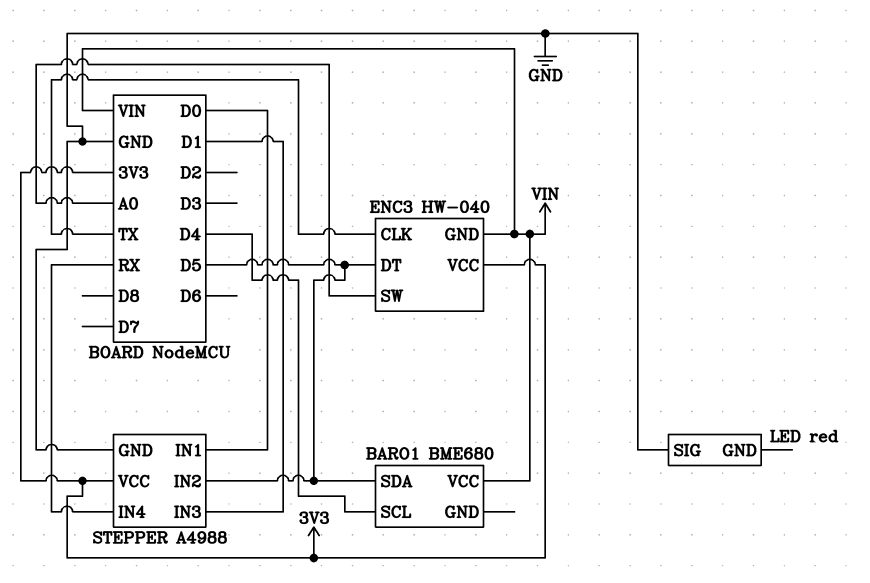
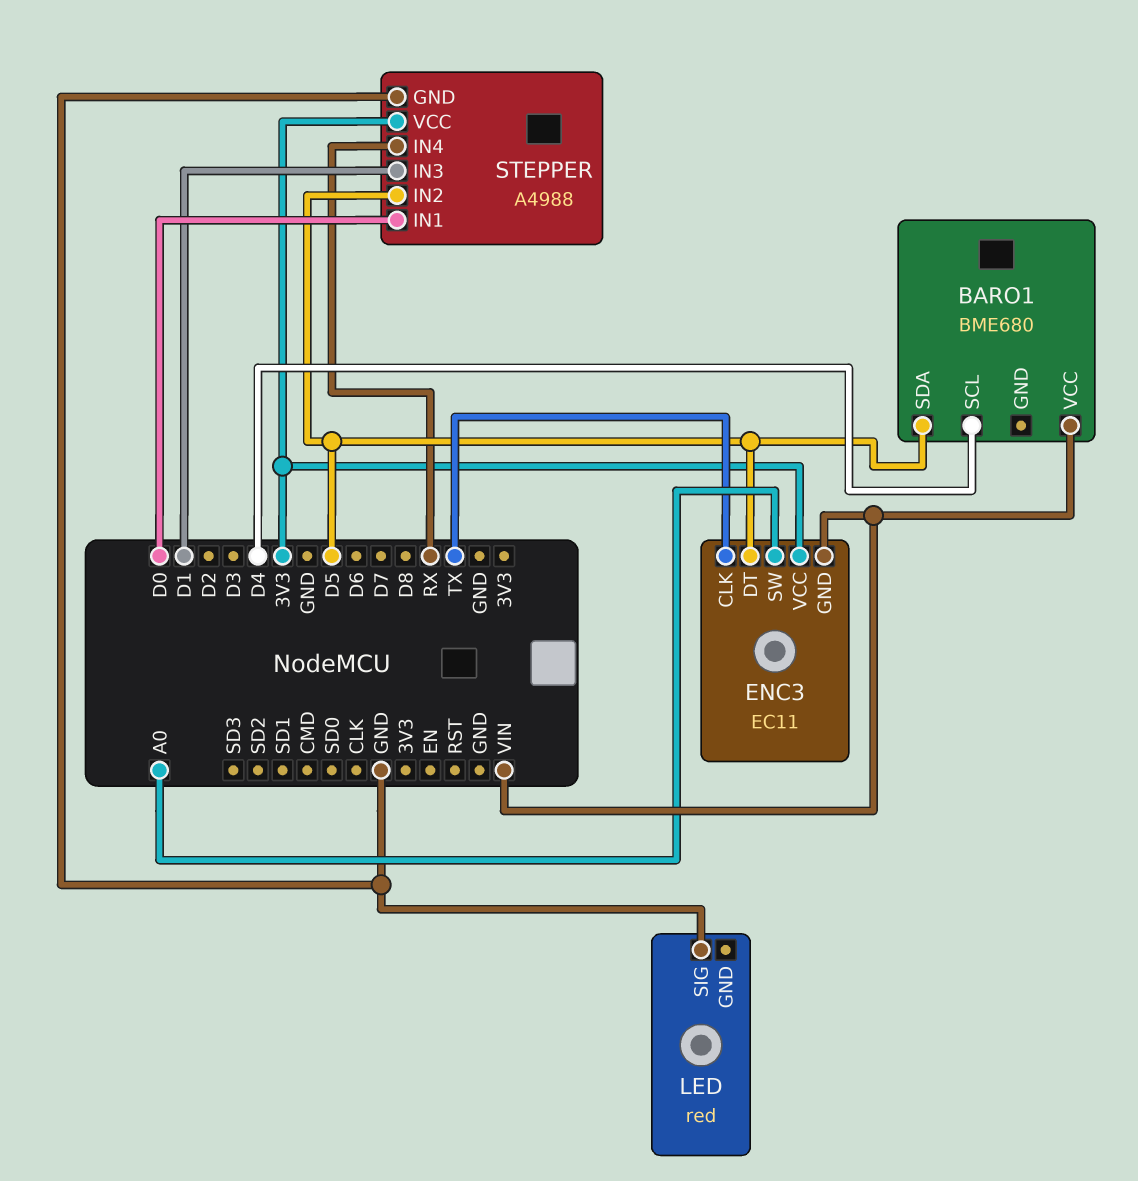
ENC3: HW-040 -> EC11

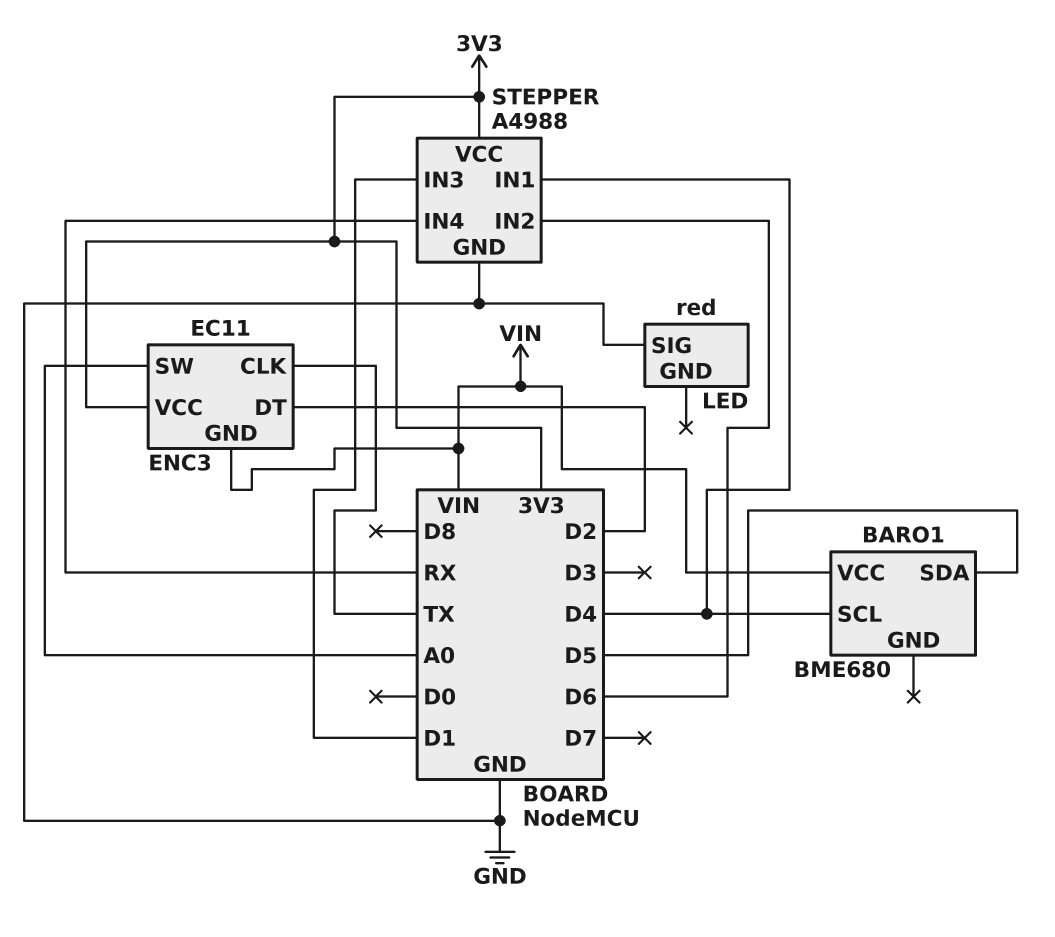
ENC3 pin DT: D5 -> D2
STEPPER pin IN1: D0 -> D4
STEPPER pin IN2: D5 -> D6

